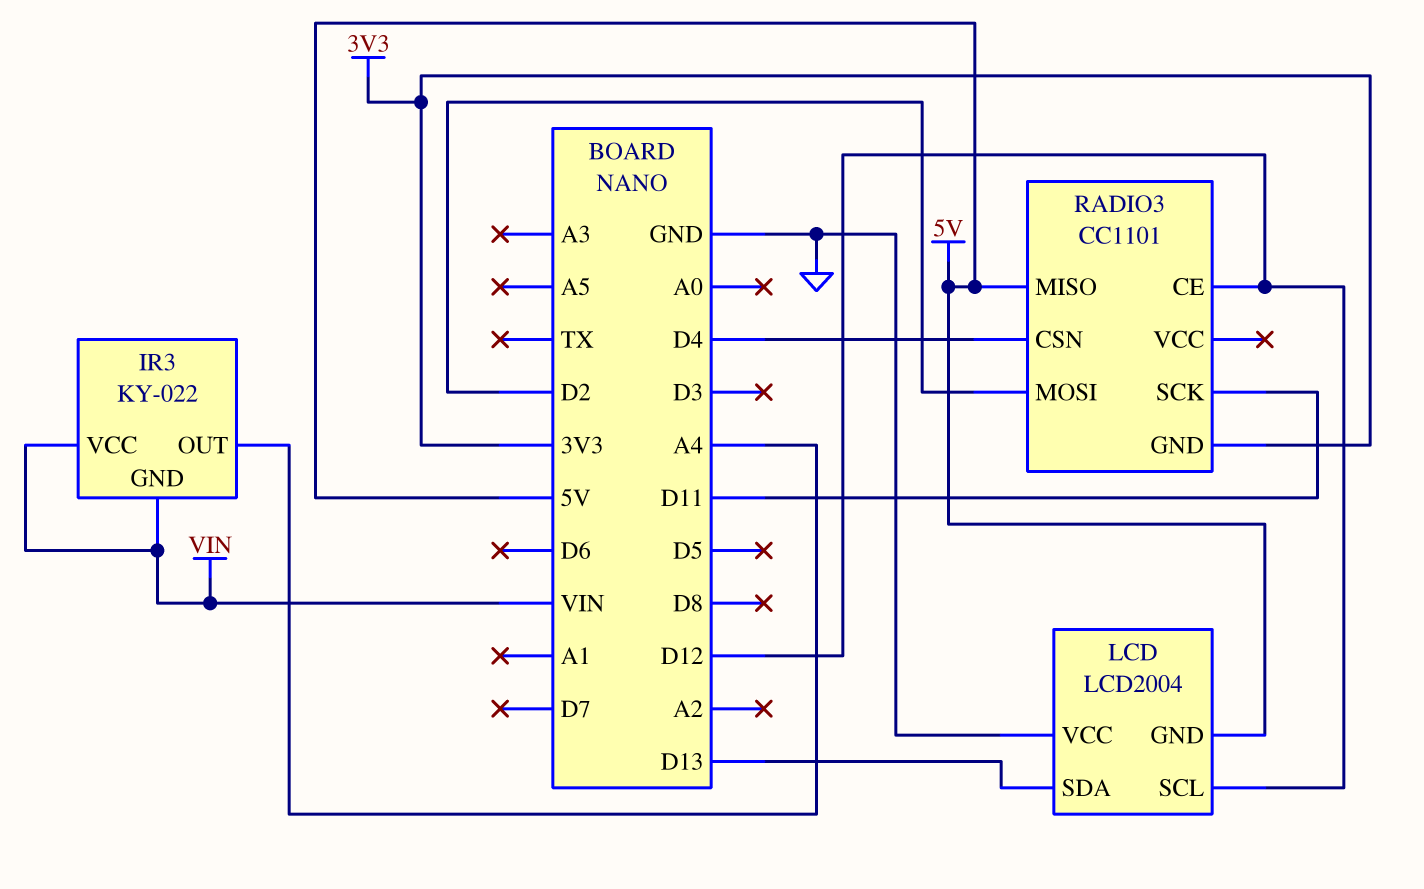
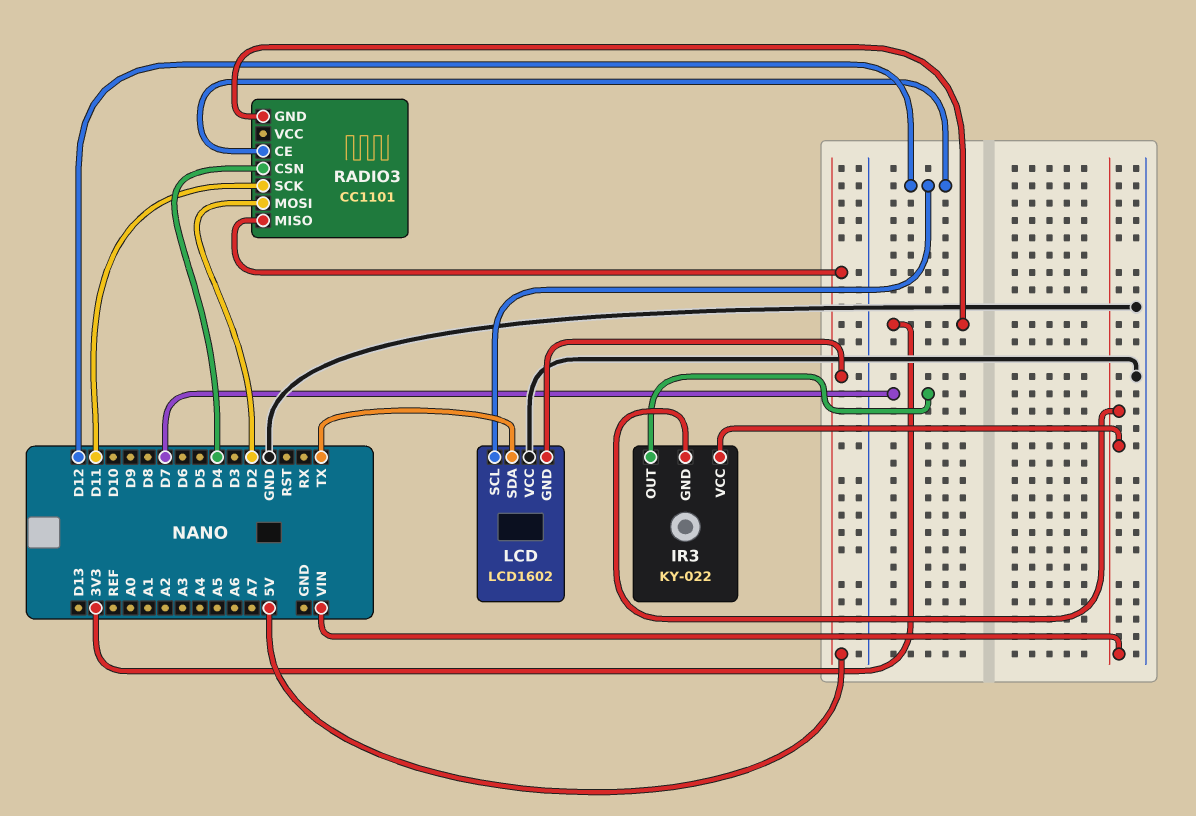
IR3 pin OUT: A4 -> D7
LCD: LCD2004 -> LCD1602
LCD pin SDA: D13 -> TX

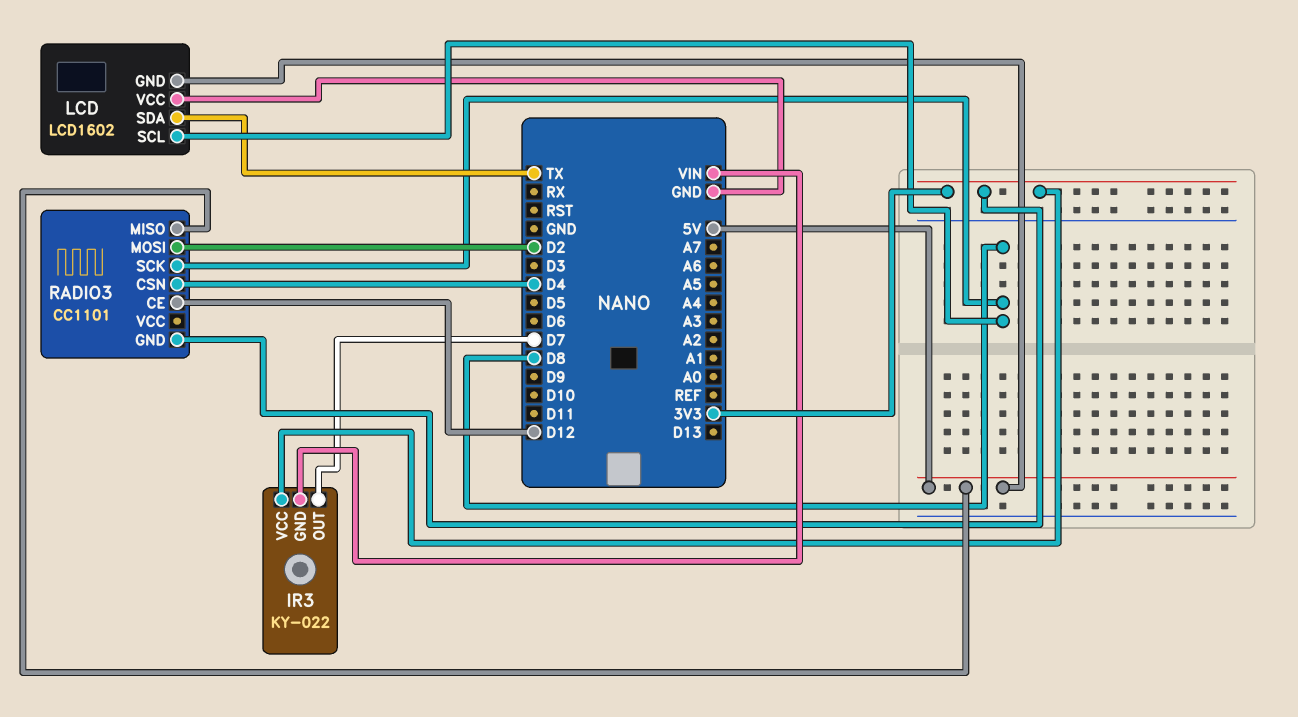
IR3 pin VCC: VIN -> 3V3
LCD pin SCL: D12 -> D8
RADIO3 pin SCK: D11 -> D8

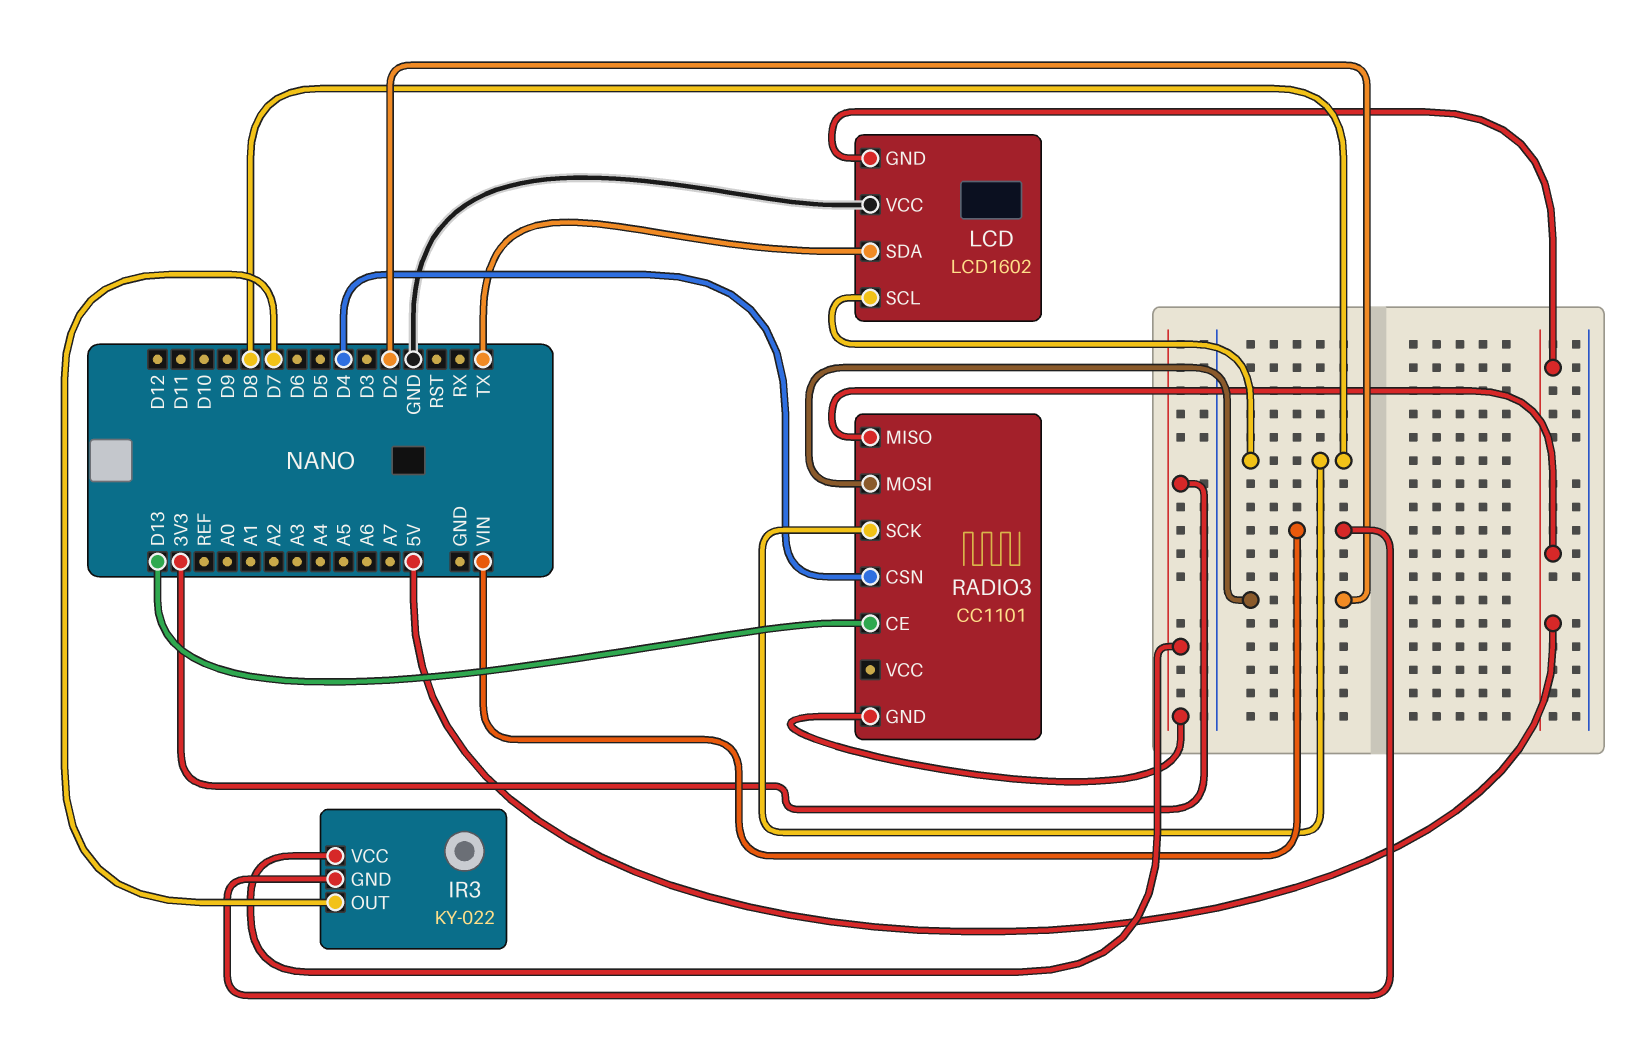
RADIO3 pin CE: D12 -> D13

